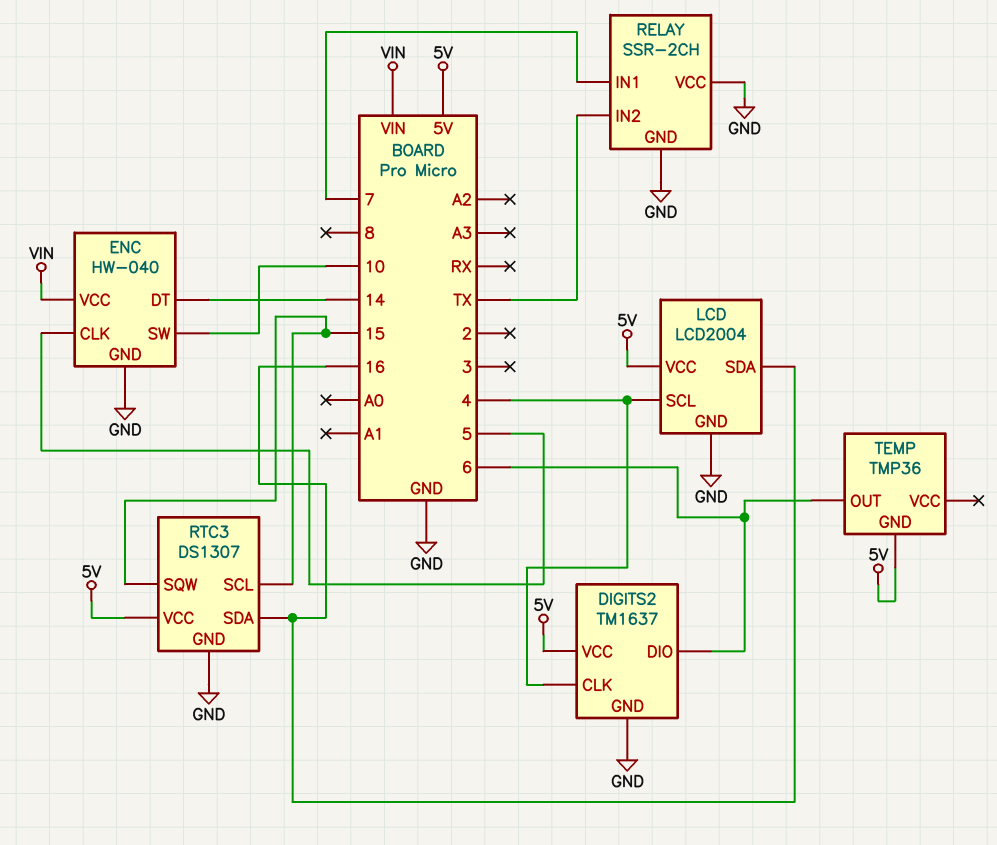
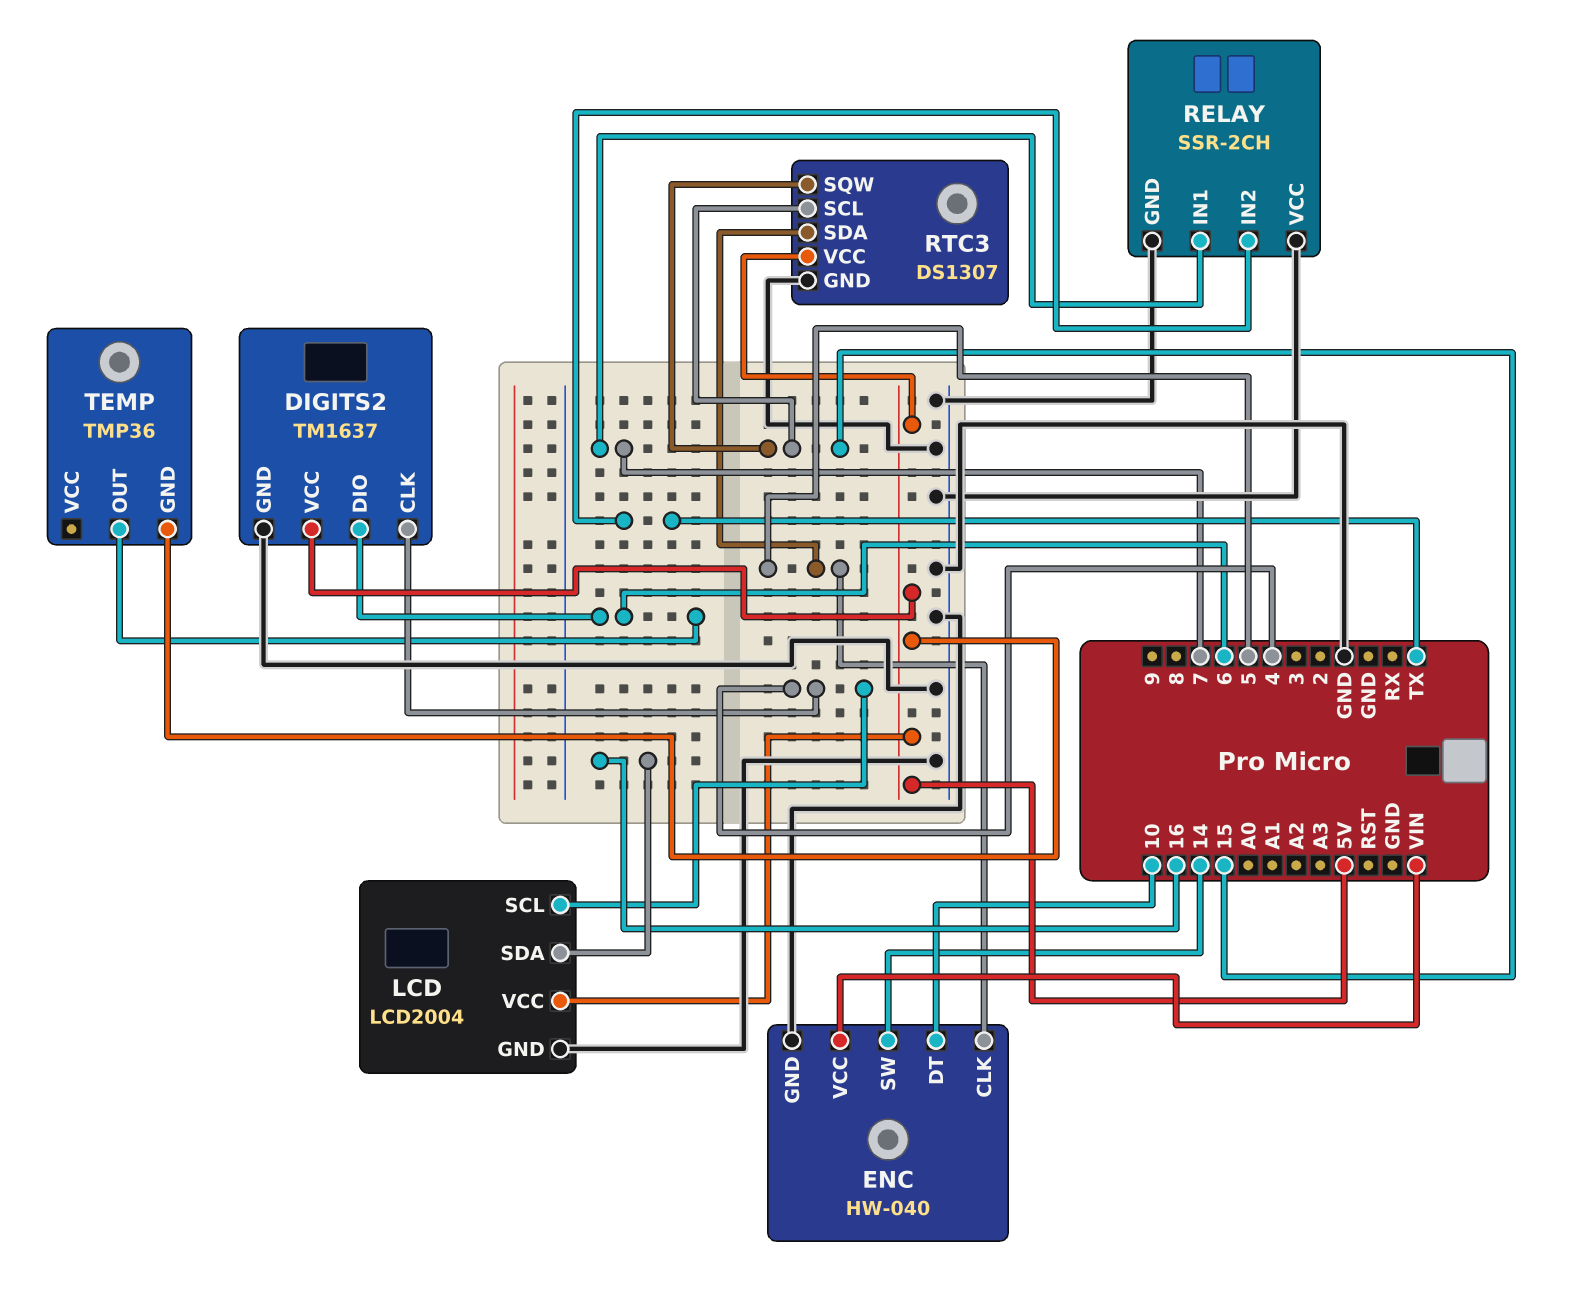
ENC pin DT: 14 -> 10
ENC pin SW: 10 -> 14
RTC3 pin SDA: 16 -> 5

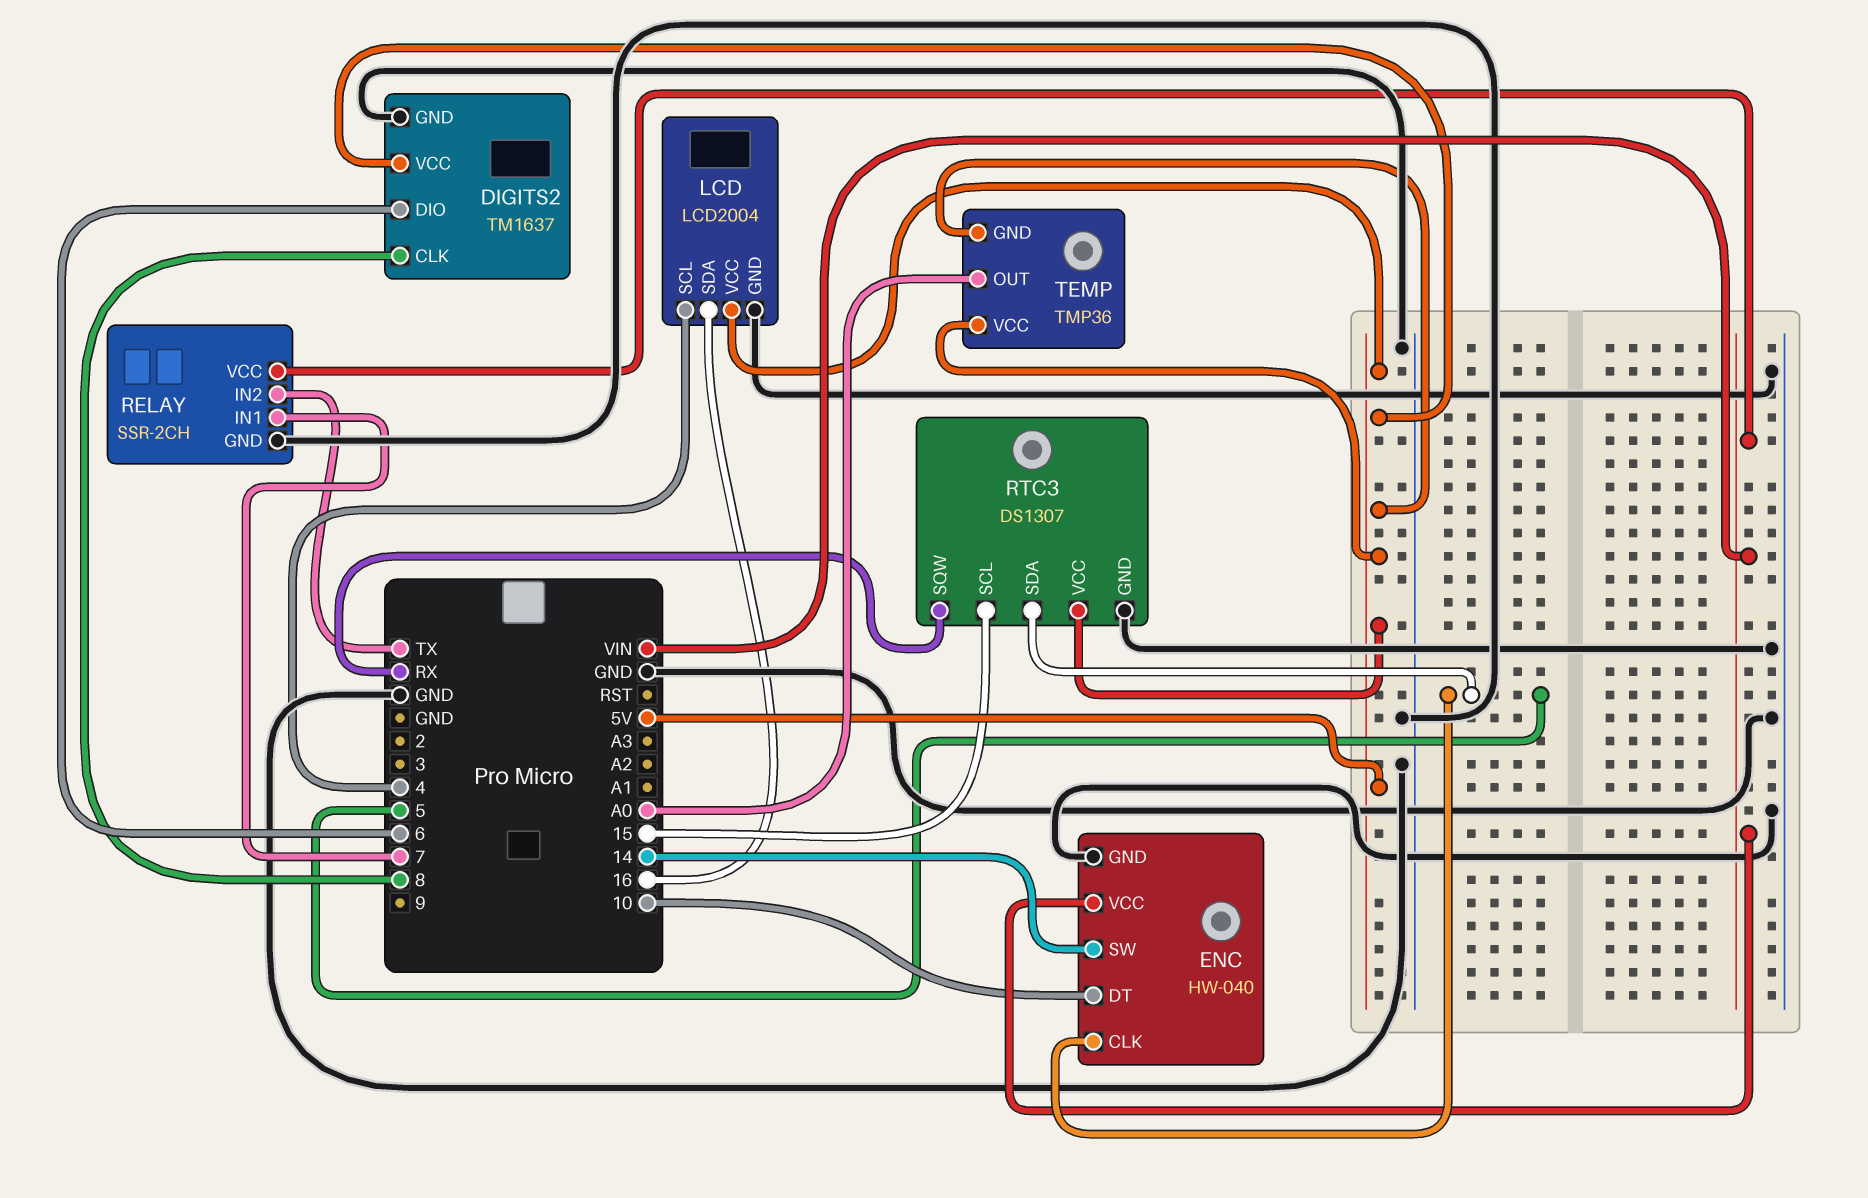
DIGITS2 pin CLK: 4 -> 8
RELAY pin VCC: GND -> VIN
RTC3 pin SQW: 15 -> RX
TEMP pin OUT: 6 -> A0
TEMP pin VCC: none -> 5V

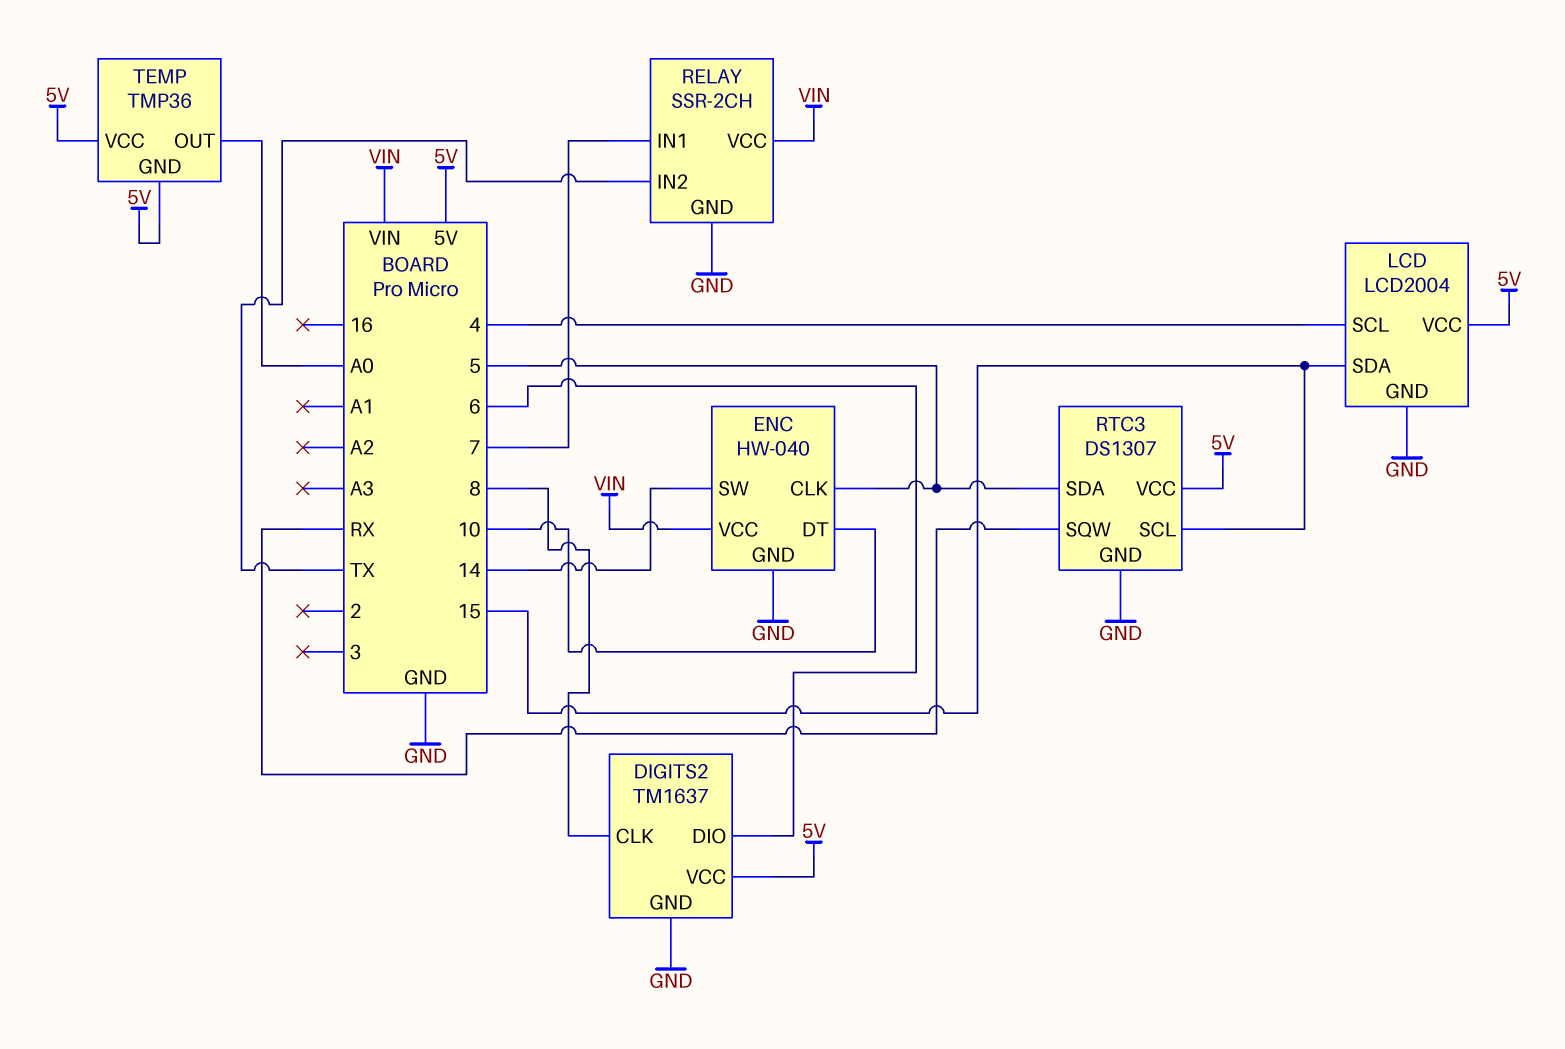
LCD pin SDA: 16 -> 15

